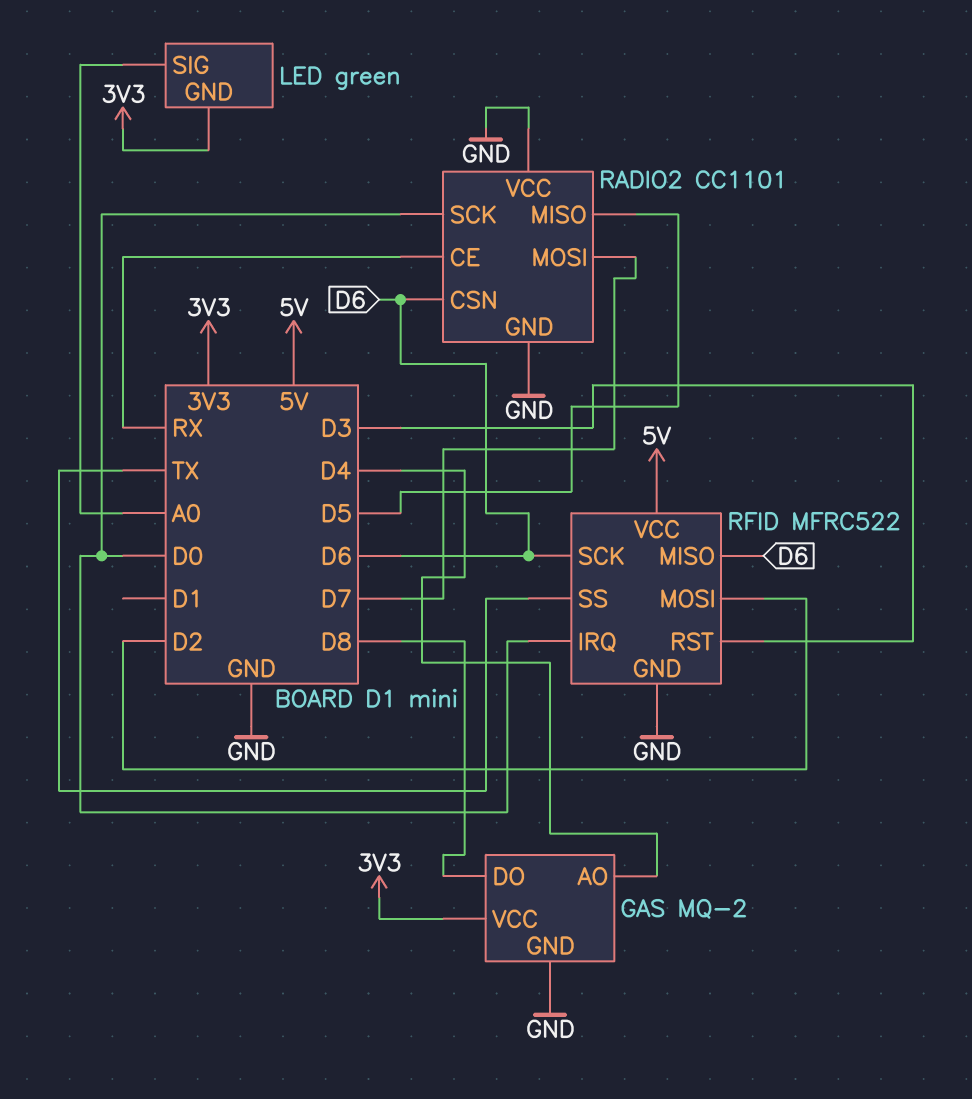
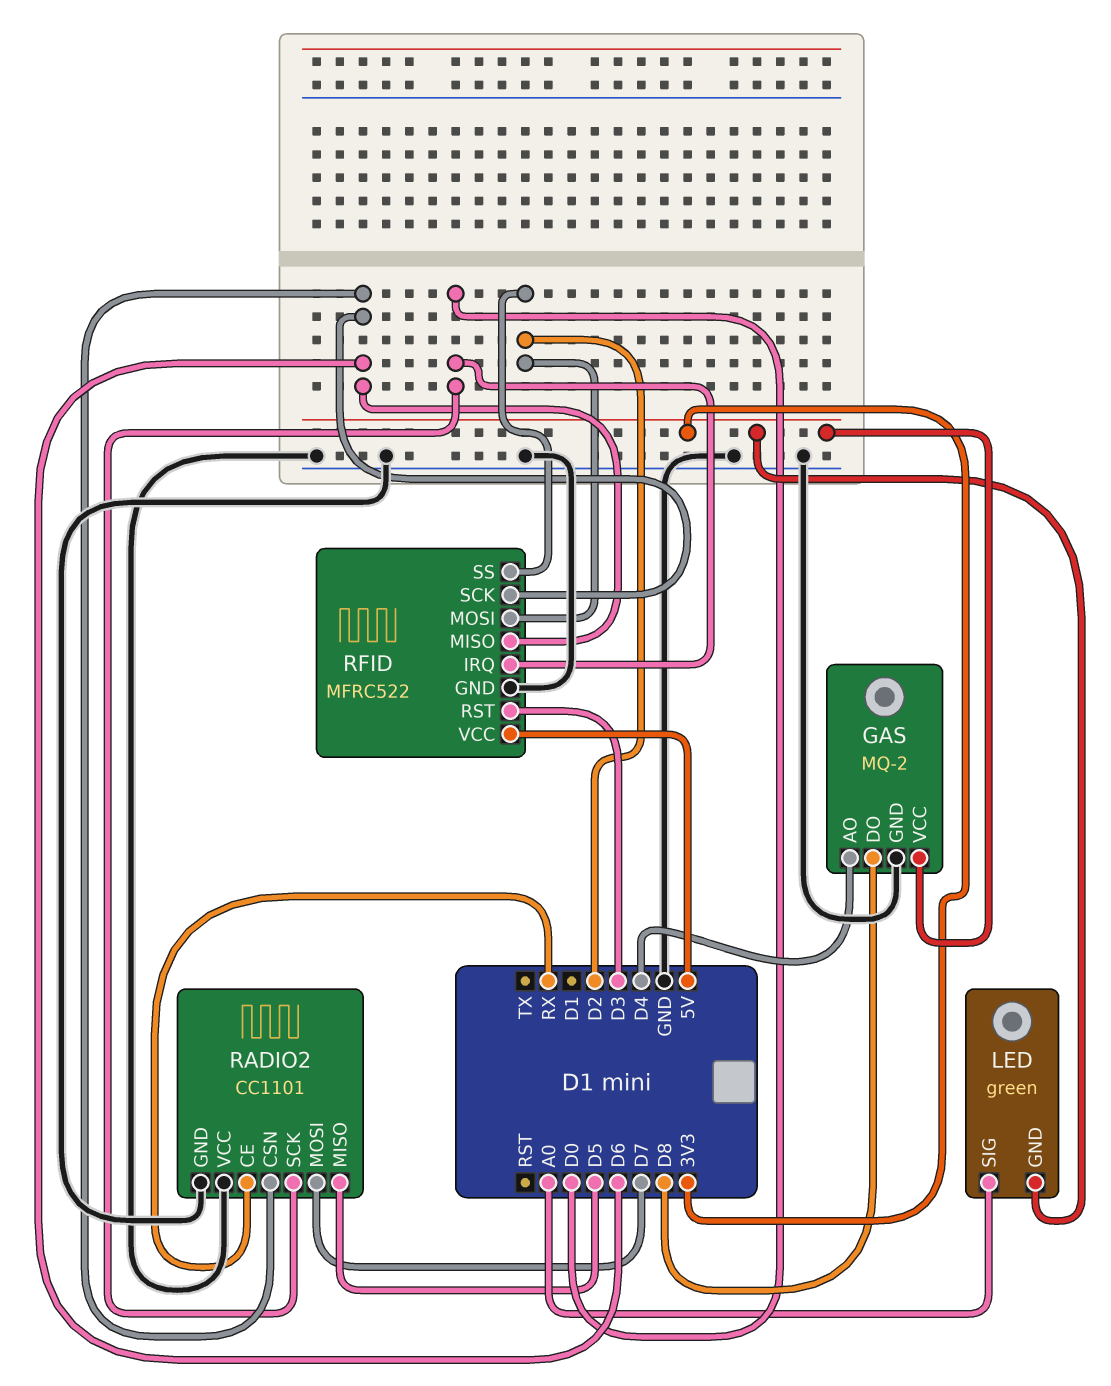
RFID pin SS: TX -> D2

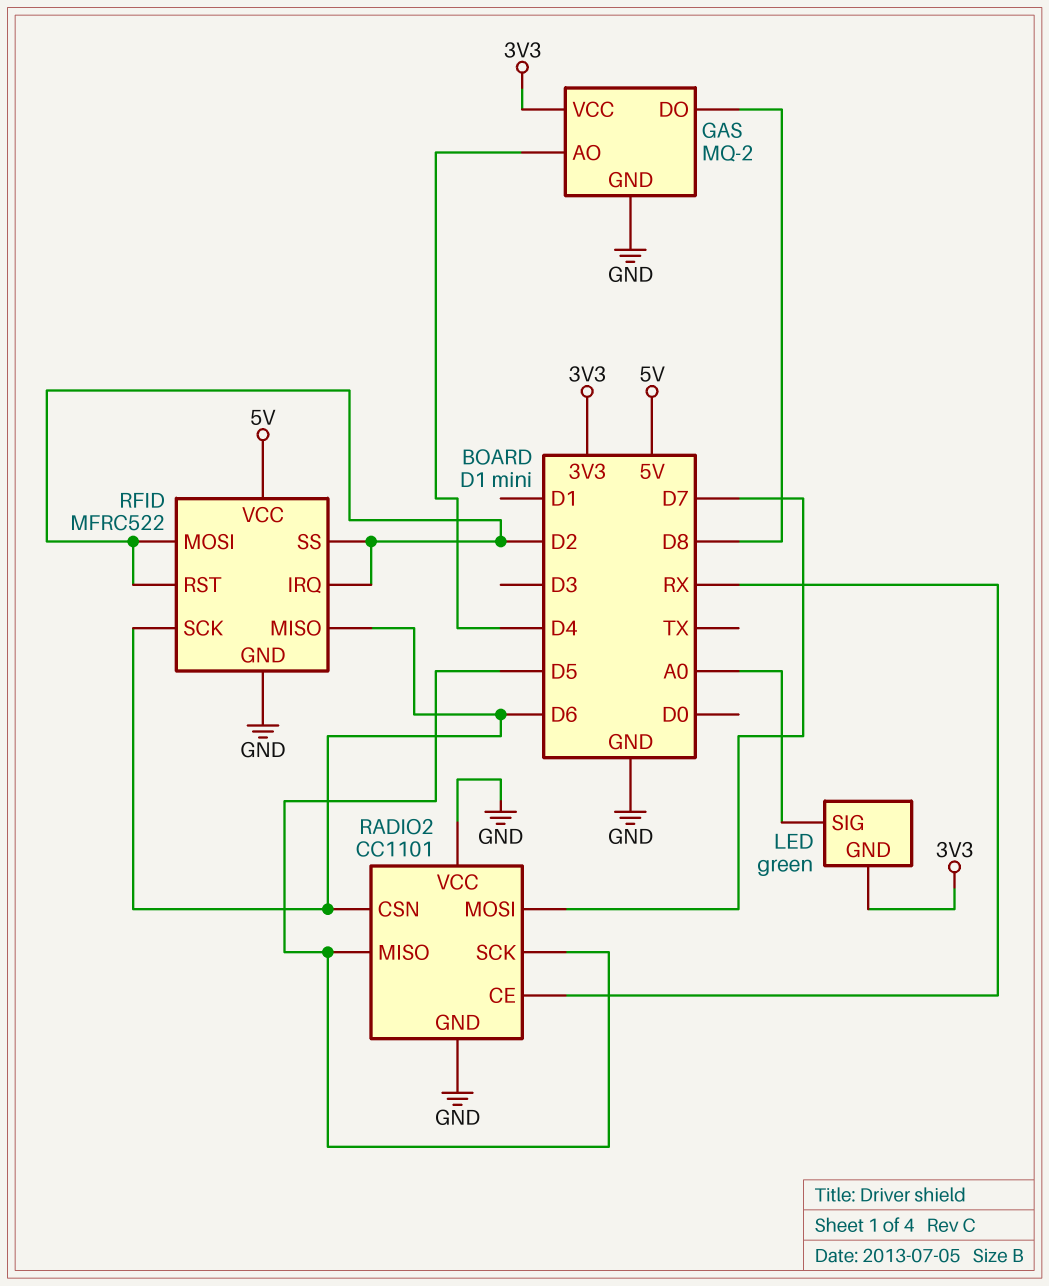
RADIO2 pin SCK: D0 -> D5
RFID pin IRQ: D0 -> D2
RFID pin RST: D3 -> D2

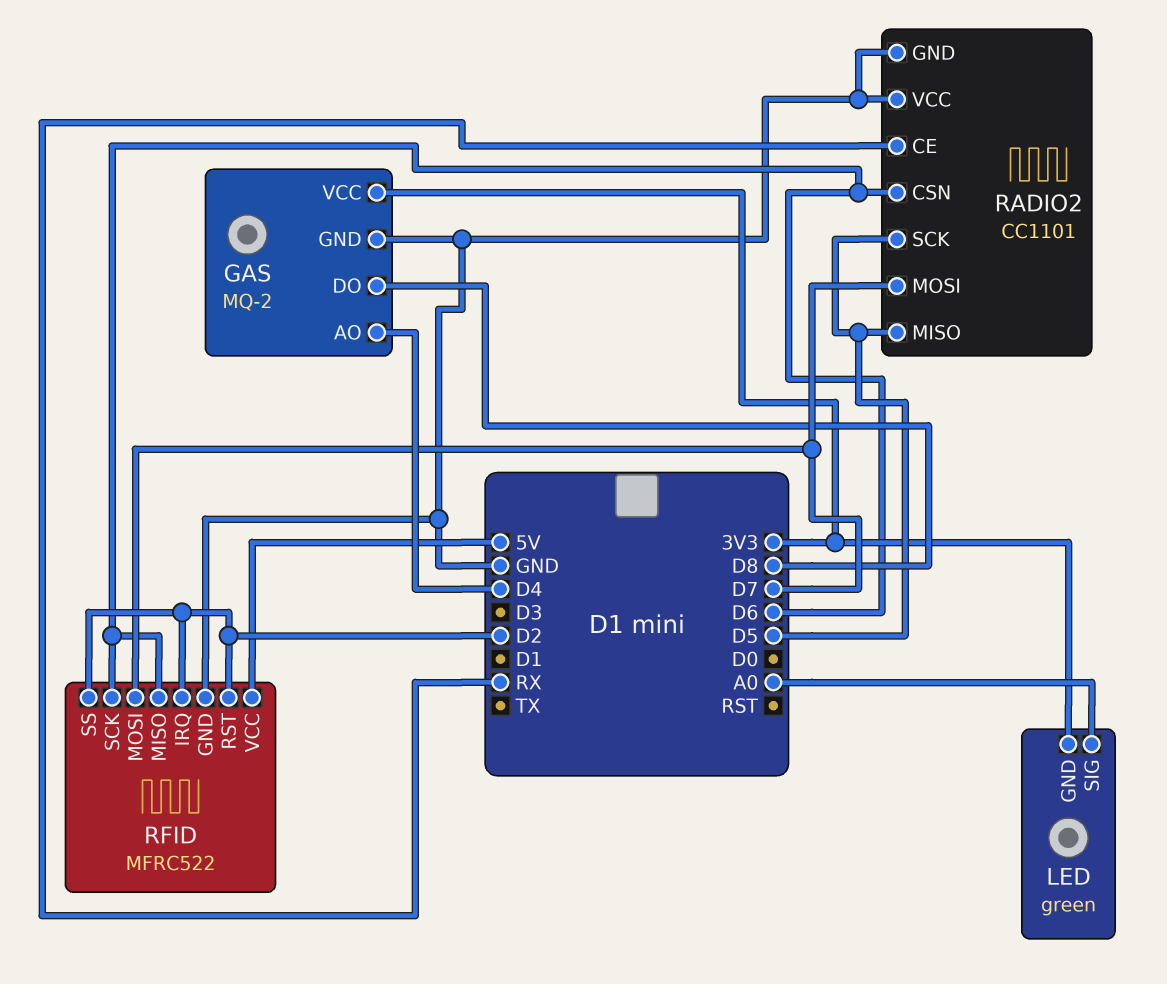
RFID pin MOSI: D2 -> D7

